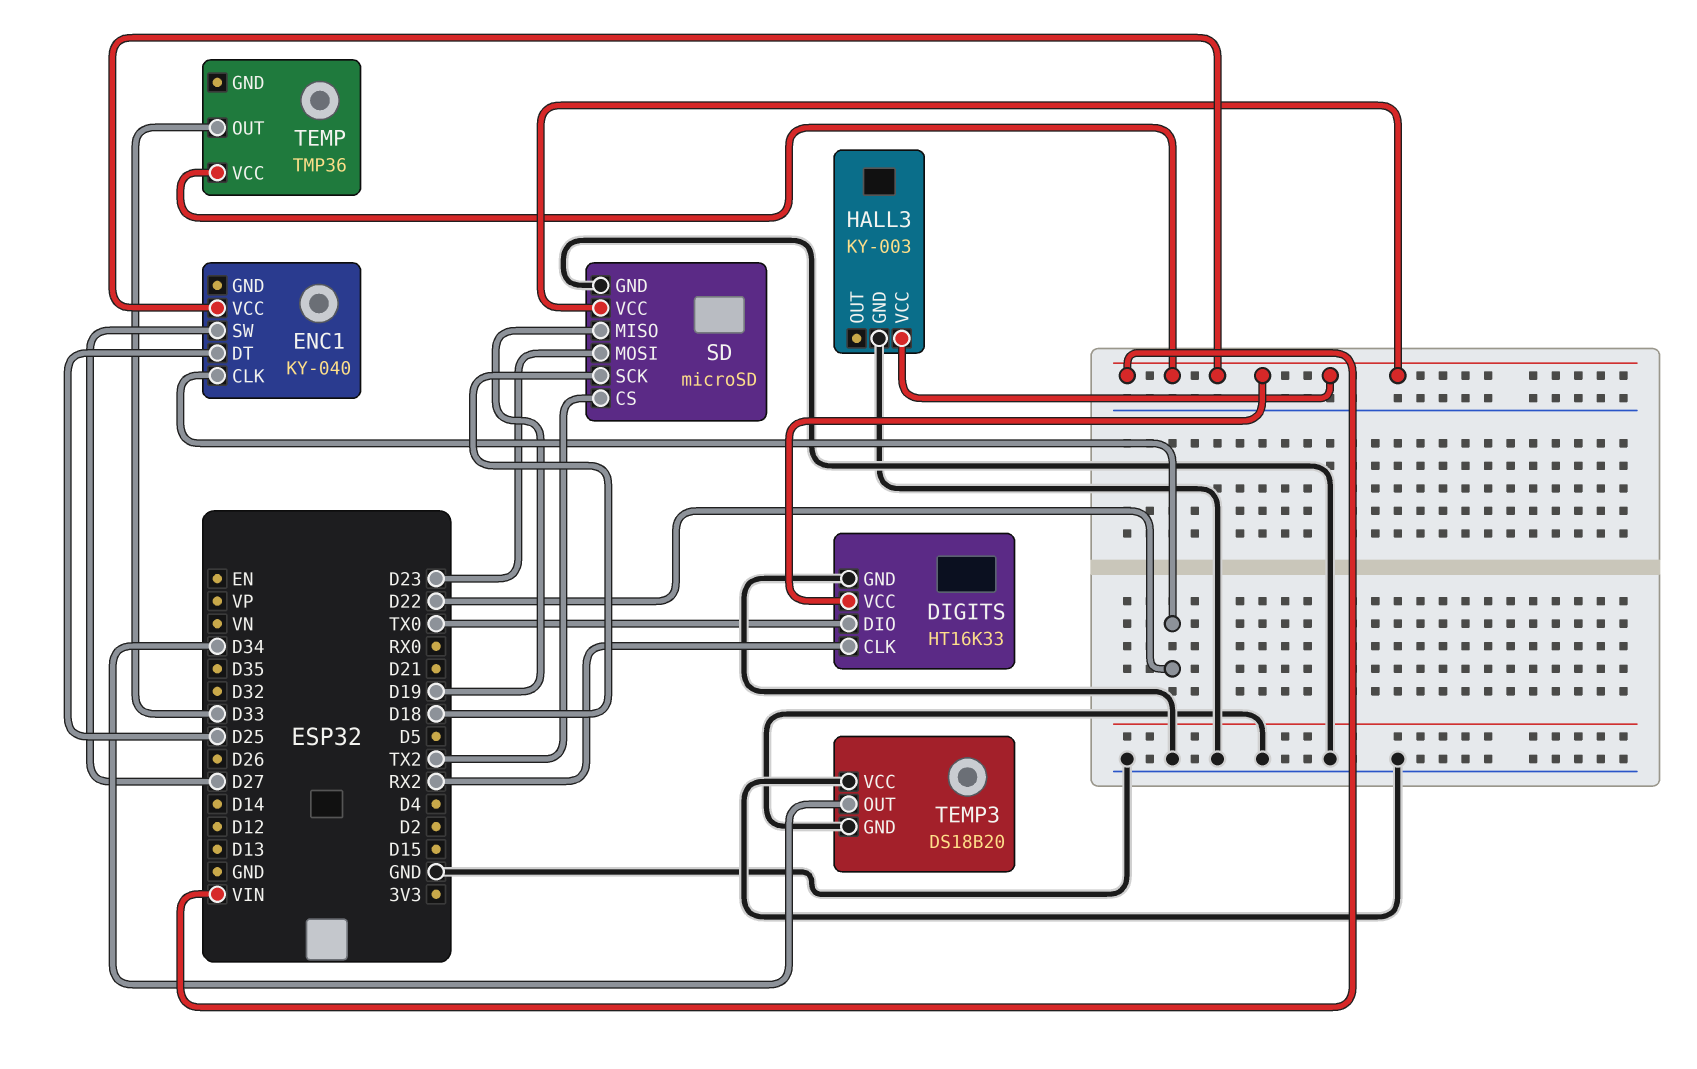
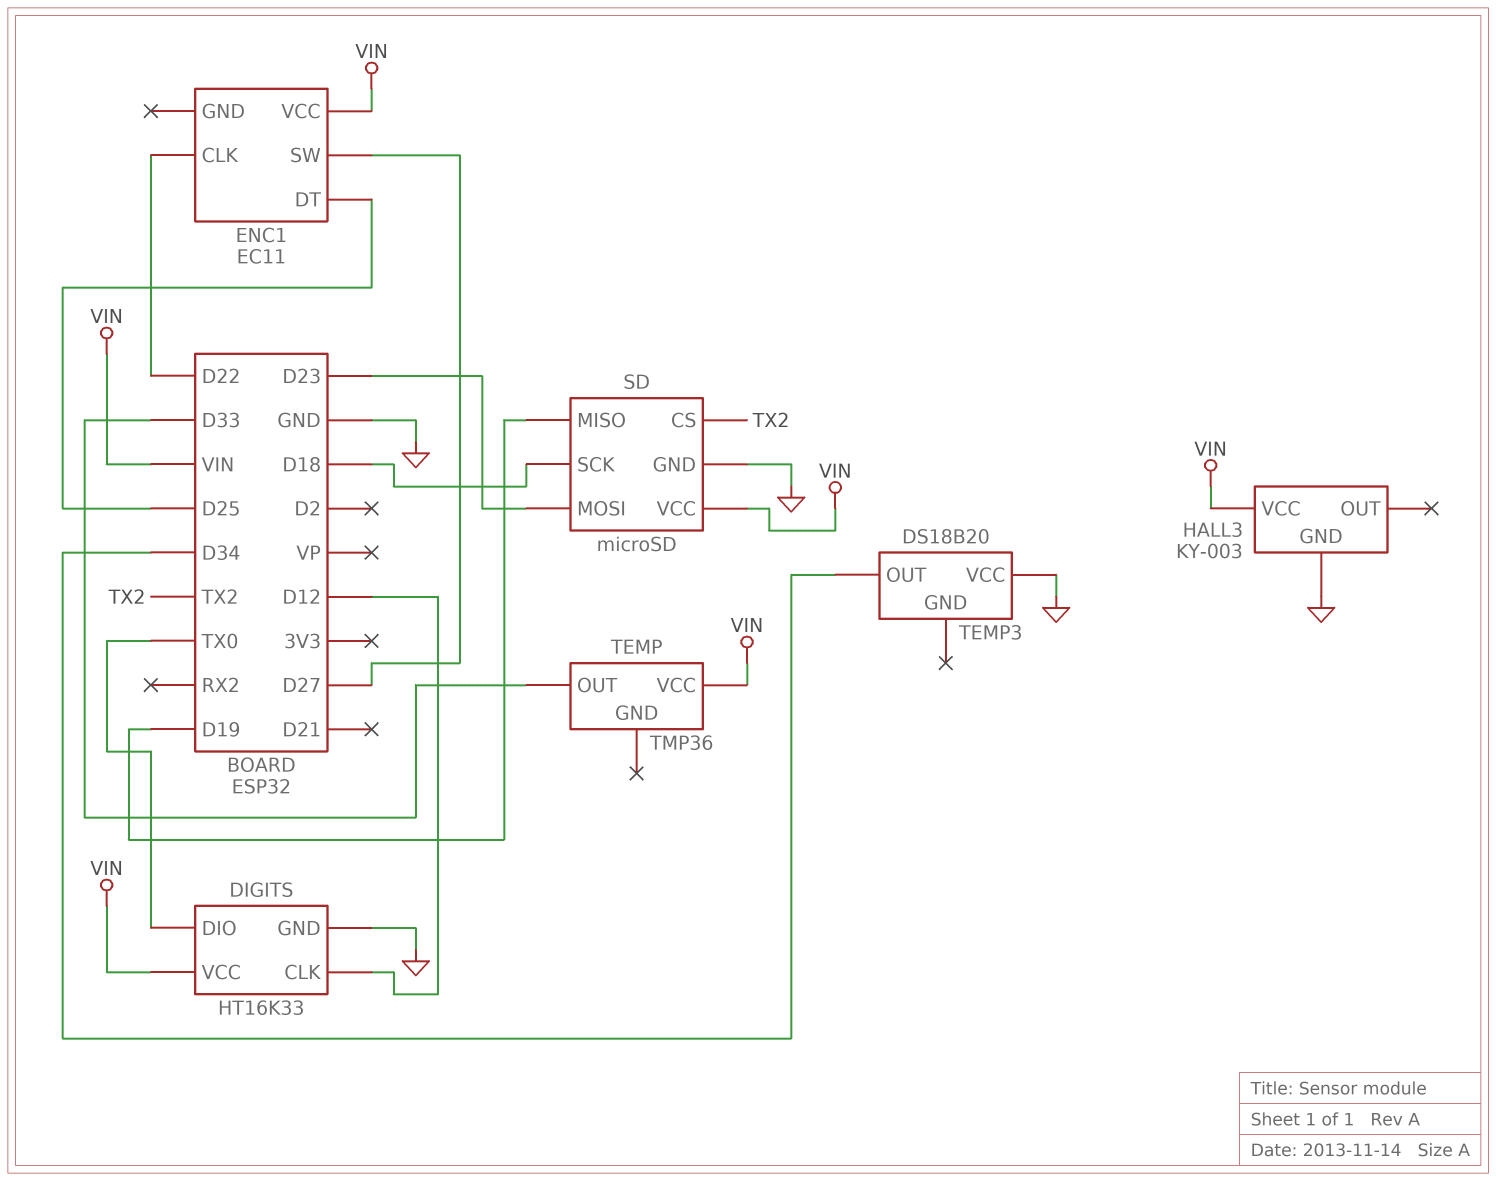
DIGITS pin CLK: RX2 -> D12
ENC1: KY-040 -> EC11
TEMP3 pin GND: GND -> none

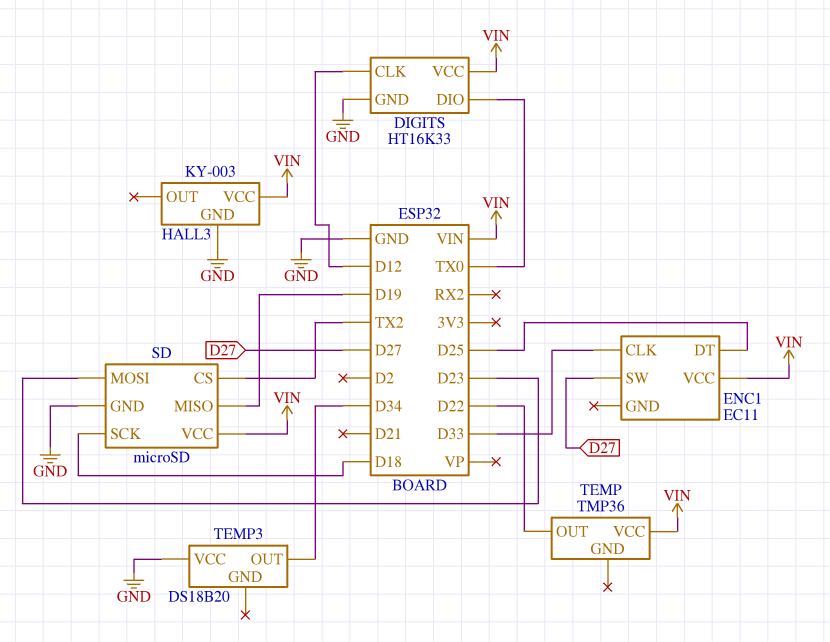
ENC1 pin CLK: D22 -> D33
TEMP pin OUT: D33 -> D22

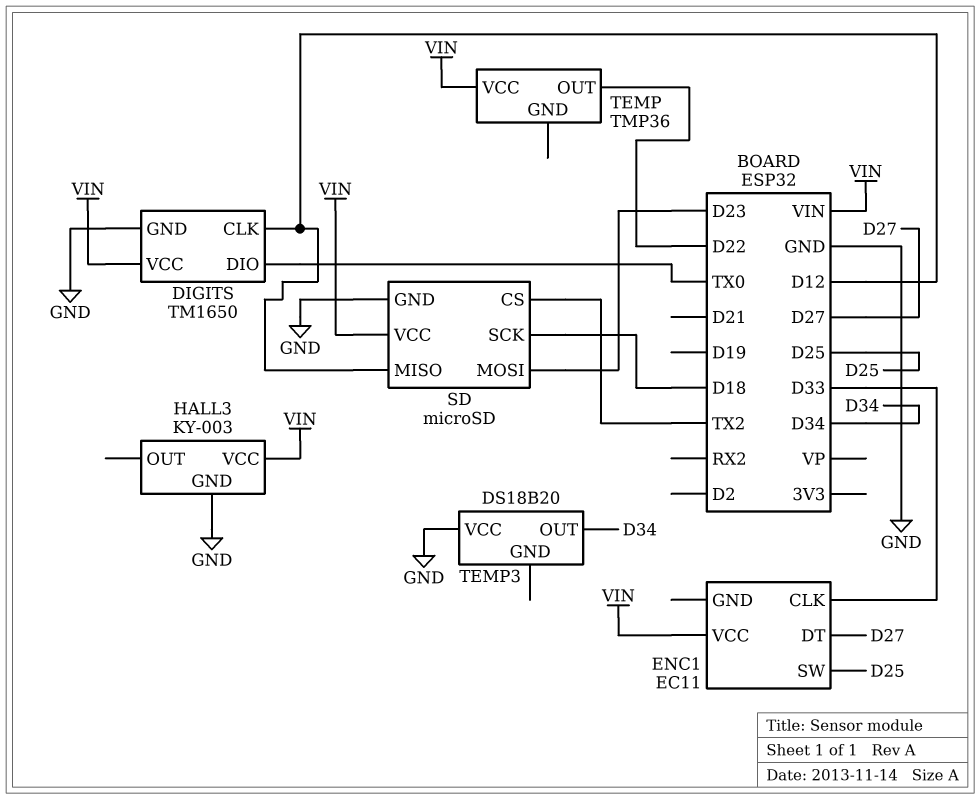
DIGITS: HT16K33 -> TM1650
ENC1 pin DT: D25 -> D27
ENC1 pin SW: D27 -> D25
SD pin MISO: D19 -> D12

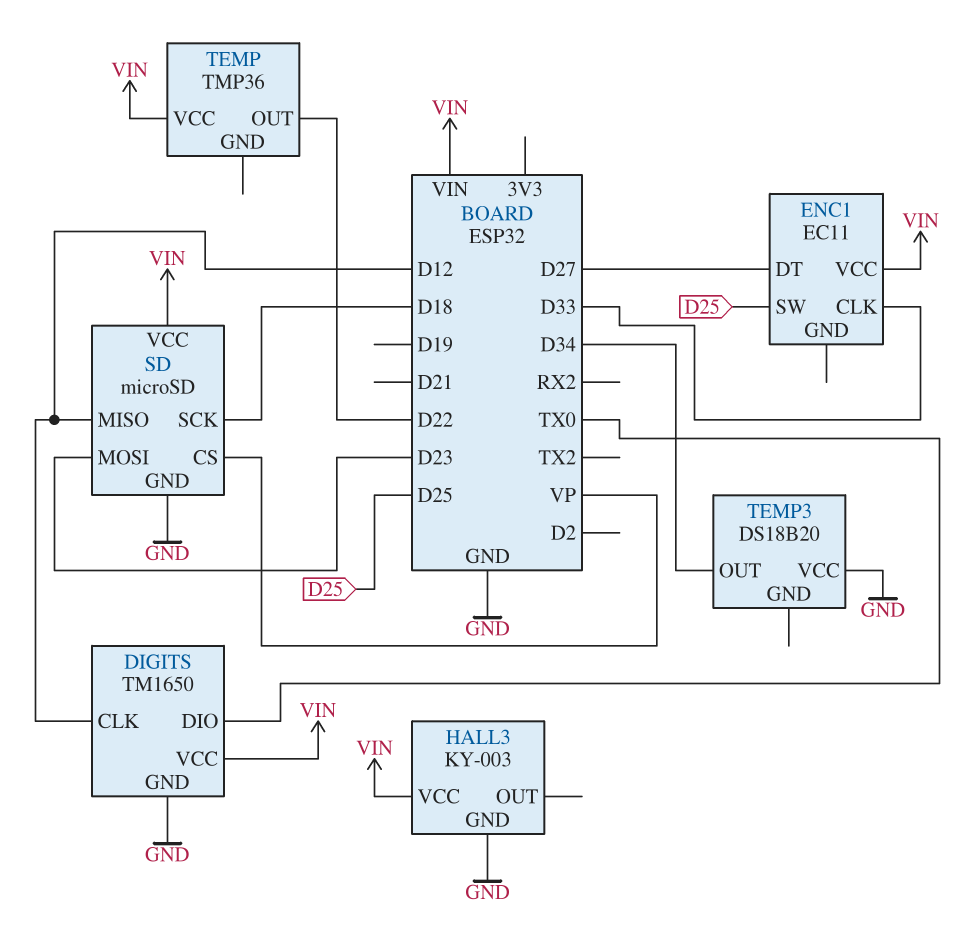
SD pin CS: TX2 -> VP

